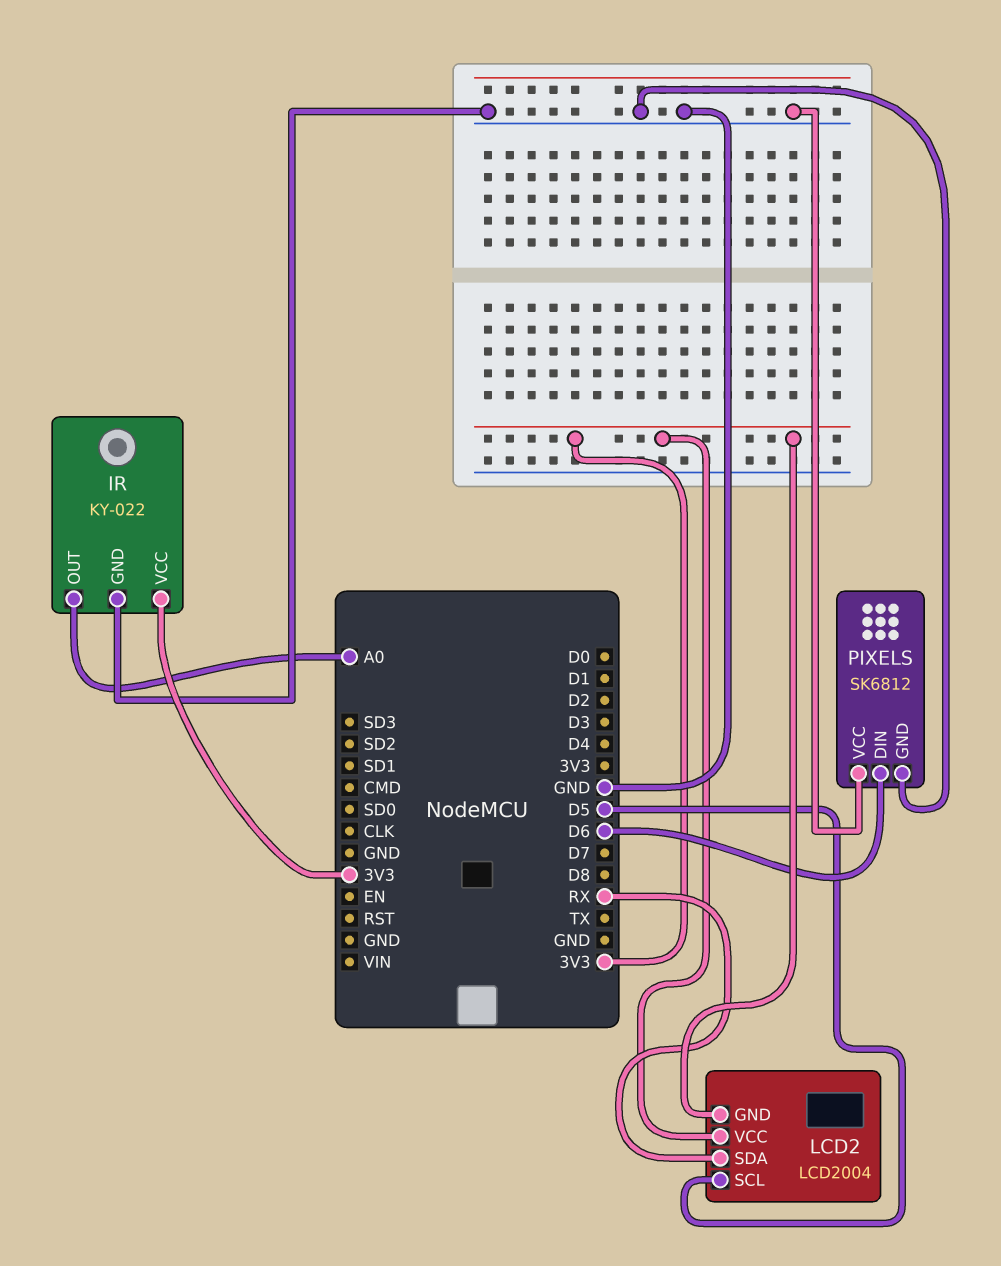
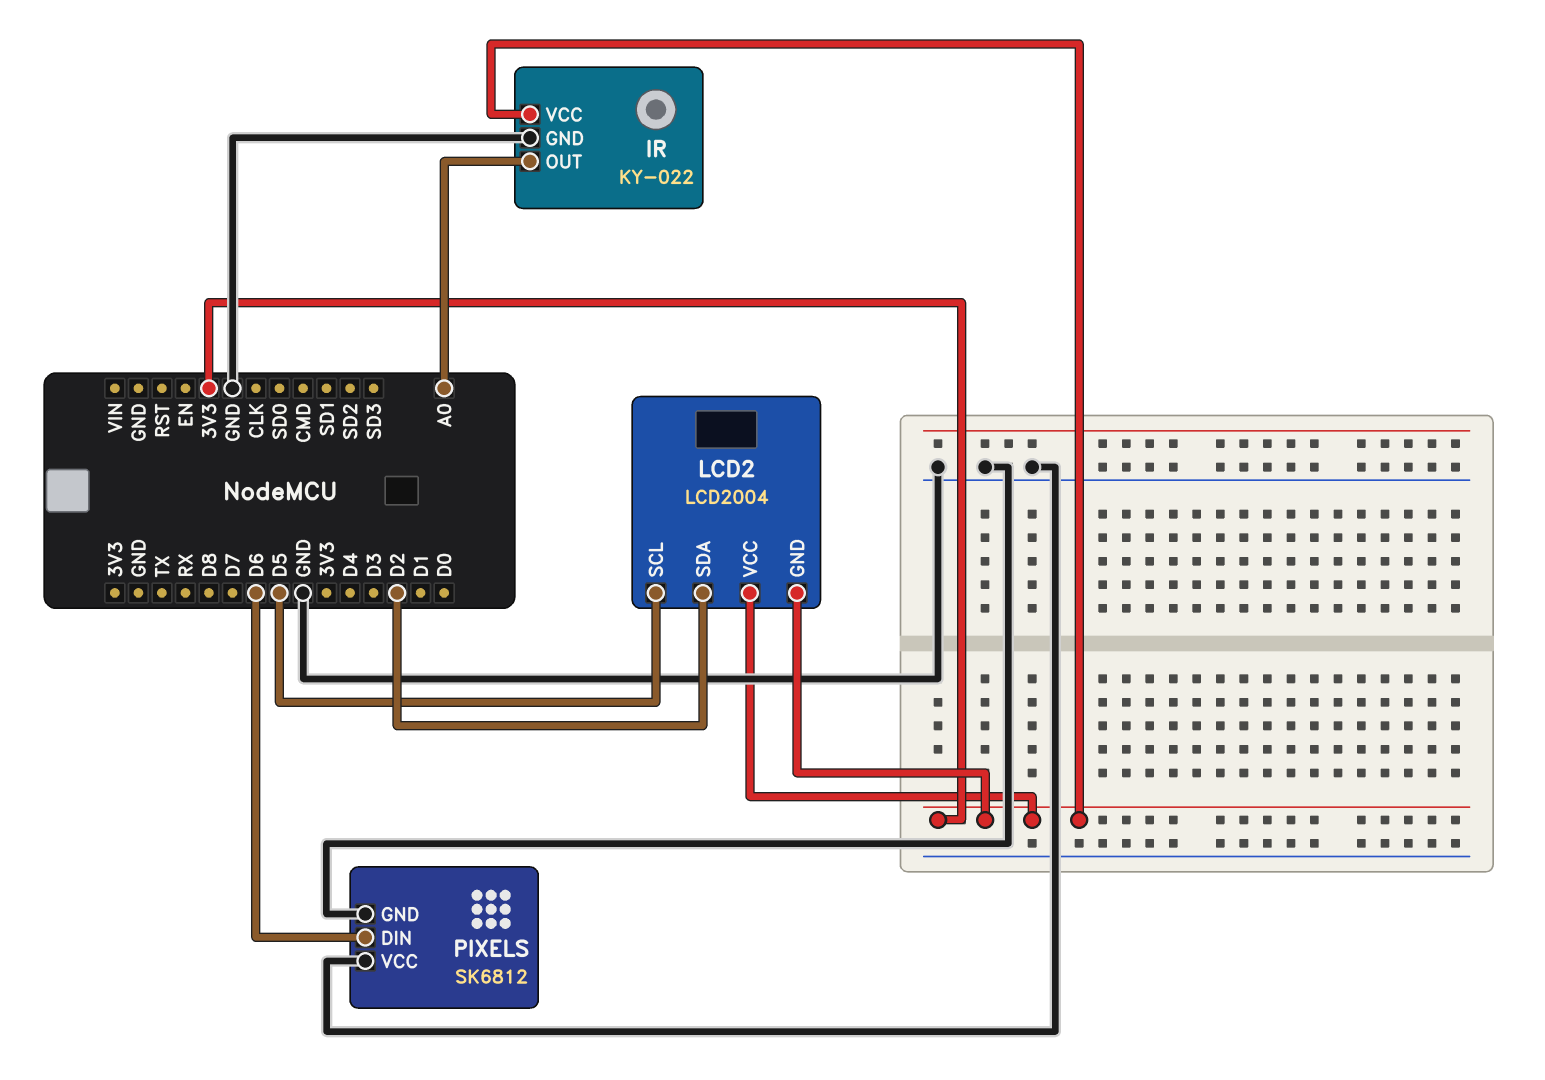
LCD2 pin SDA: RX -> D2

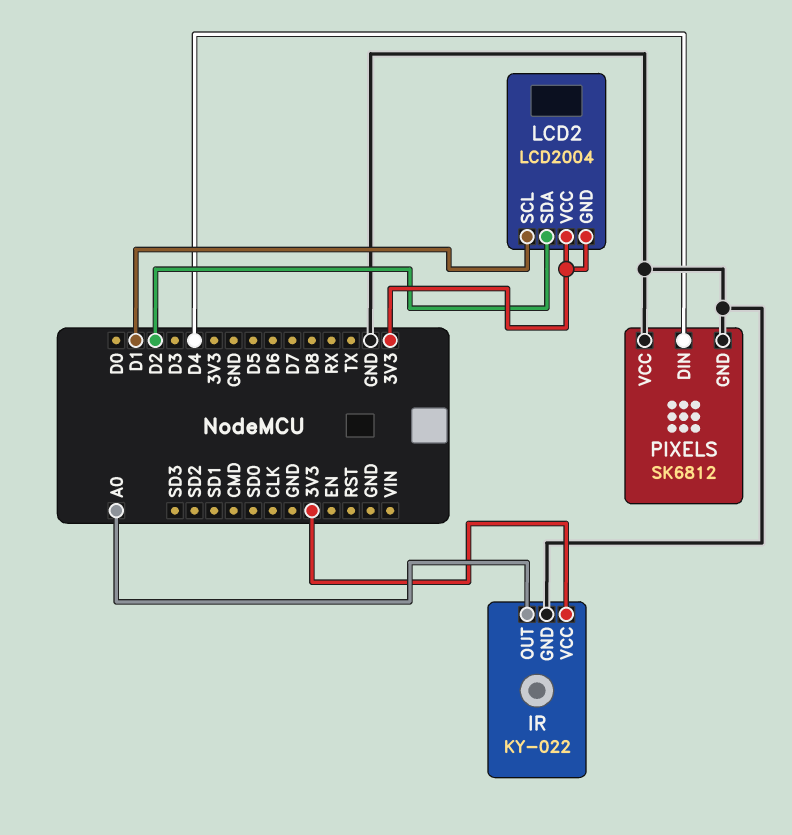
LCD2 pin SCL: D5 -> D1
PIXELS pin DIN: D6 -> D4

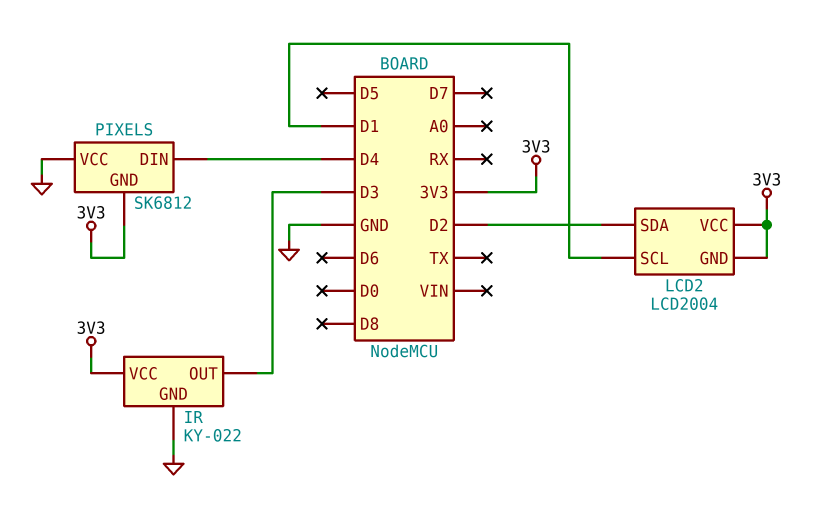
IR pin OUT: A0 -> D3
PIXELS pin GND: GND -> 3V3

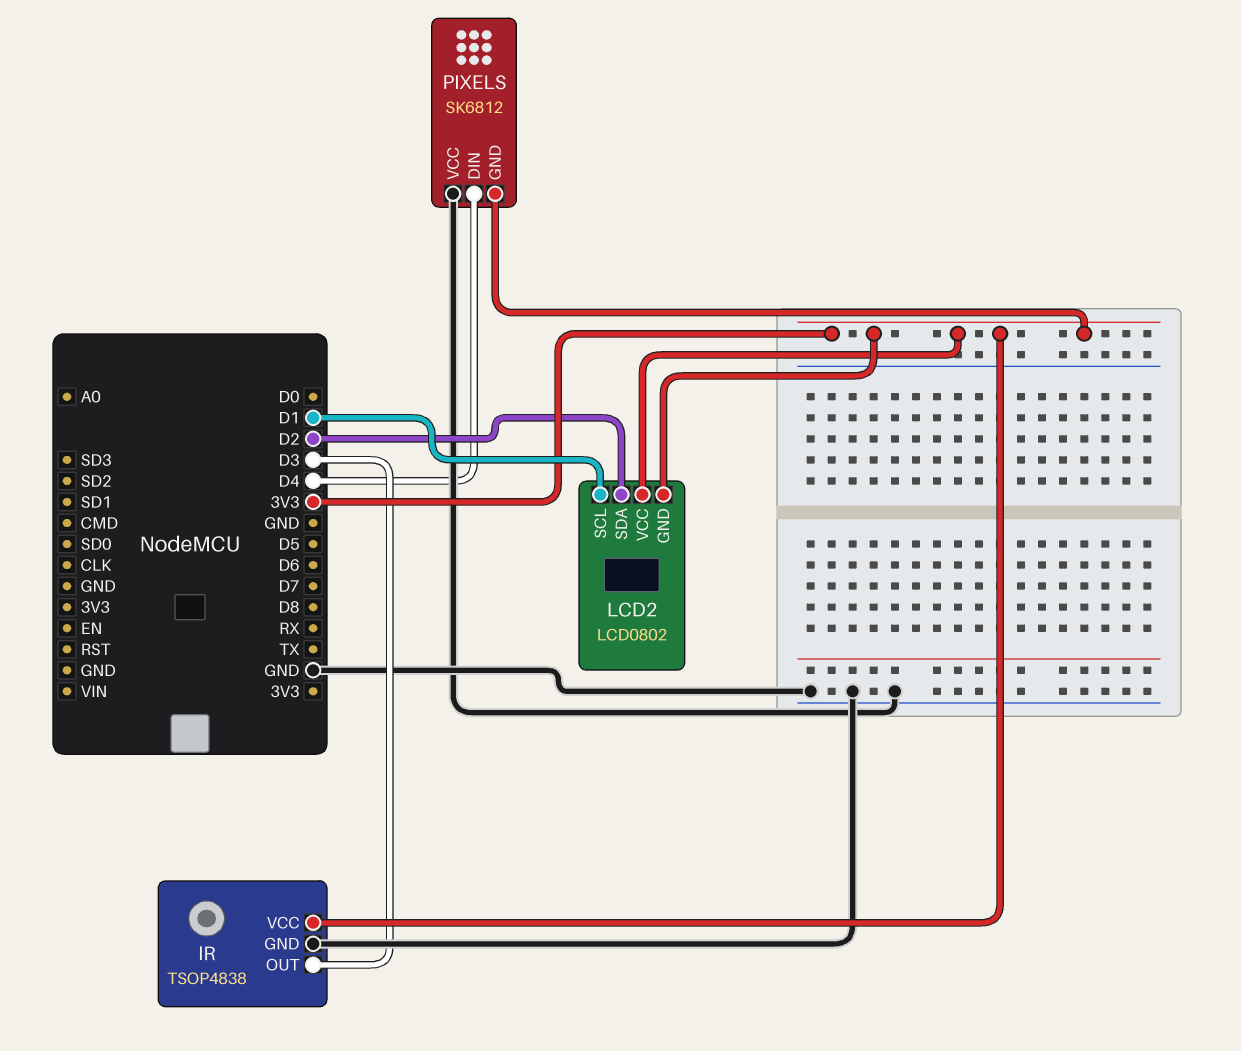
IR: KY-022 -> TSOP4838
LCD2: LCD2004 -> LCD0802

